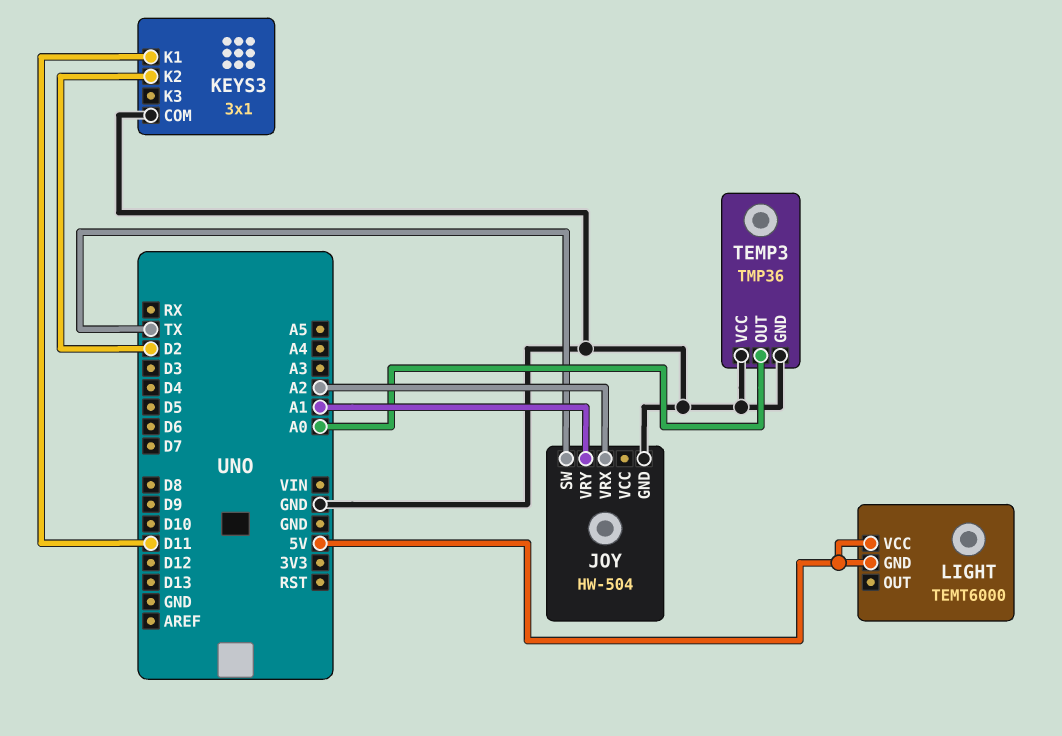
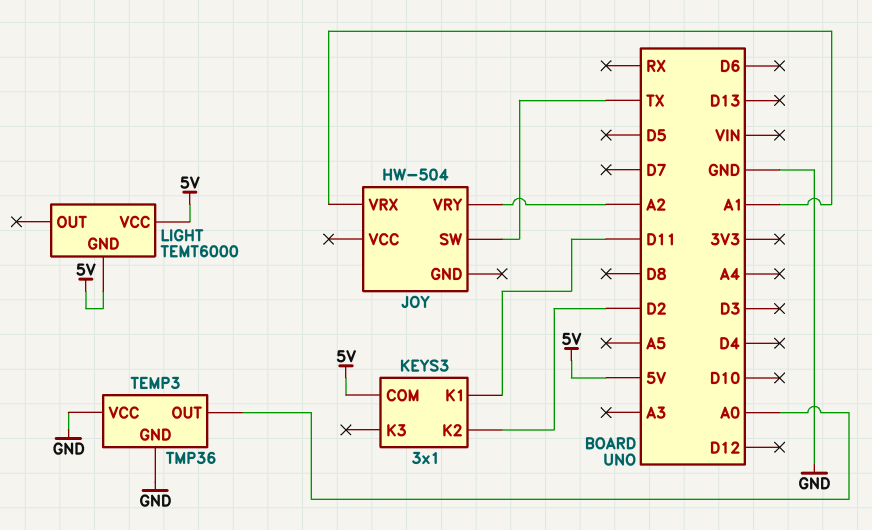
JOY pin GND: GND -> none
JOY pin VRX: A2 -> A1
JOY pin VRY: A1 -> A2
KEYS3 pin COM: GND -> 5V

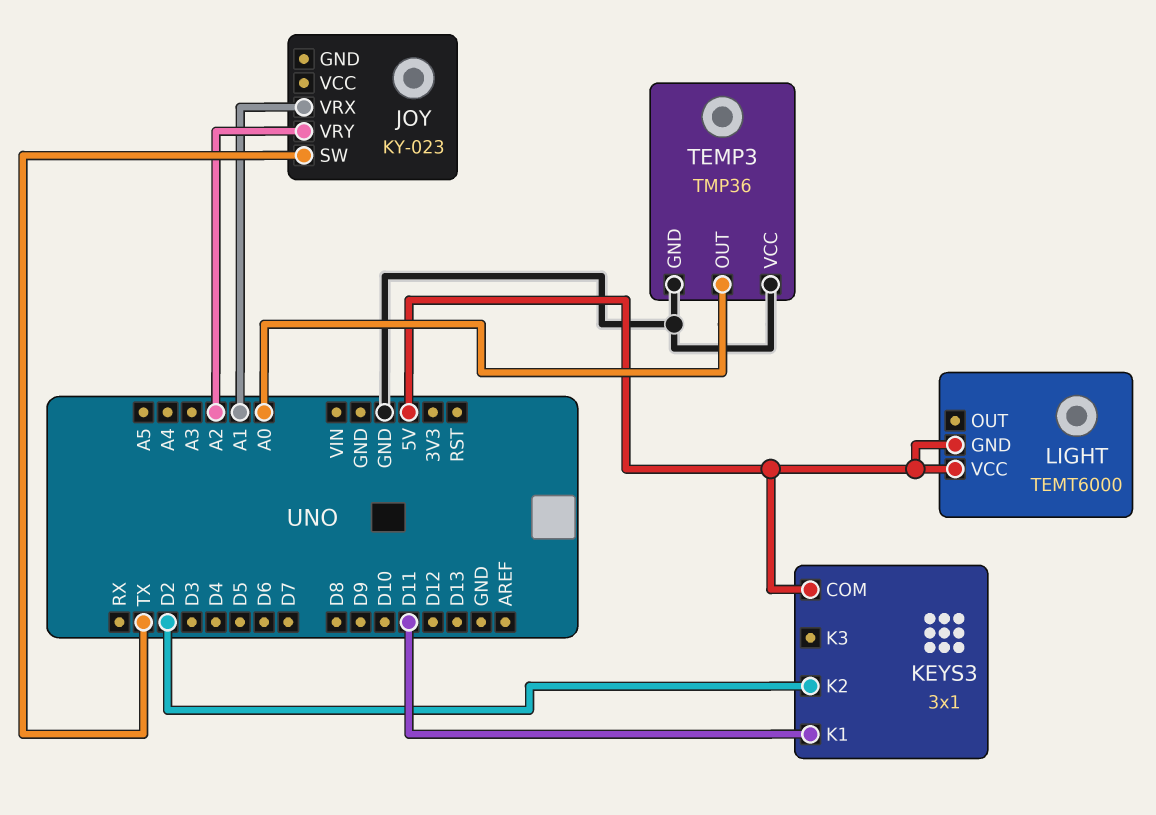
JOY: HW-504 -> KY-023

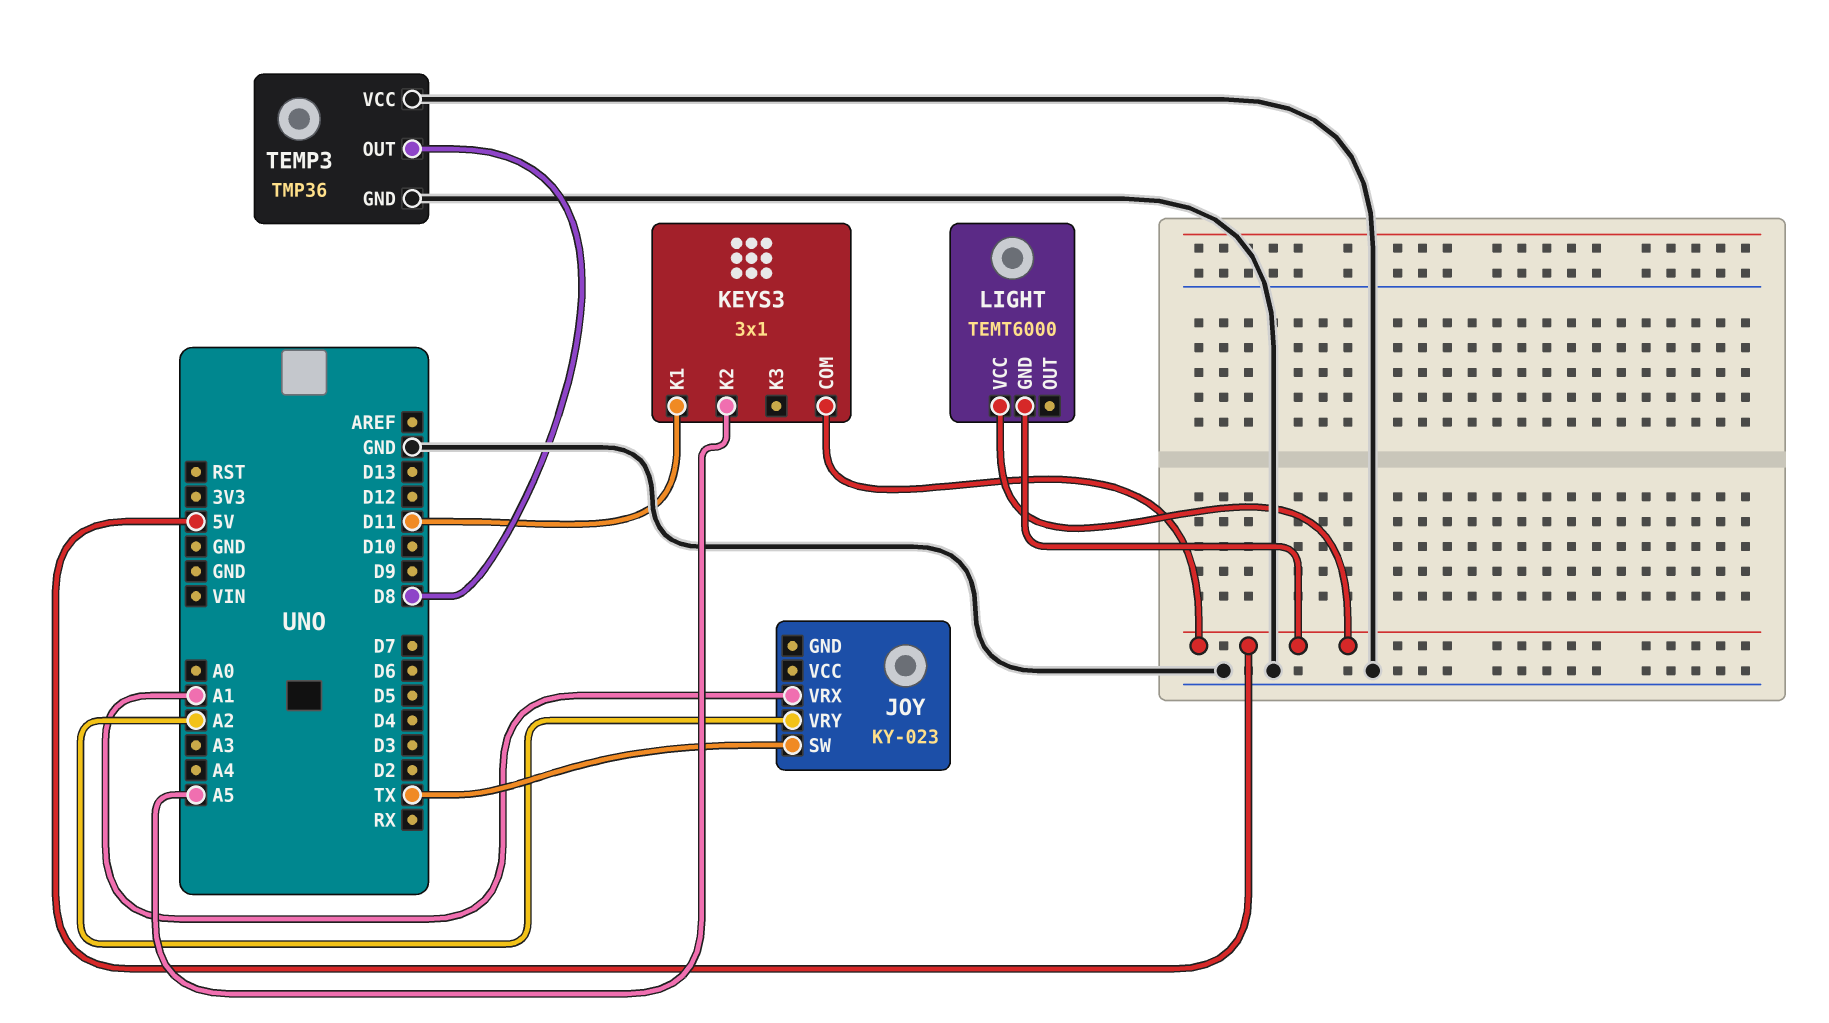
KEYS3 pin K2: D2 -> A5
TEMP3 pin OUT: A0 -> D8

